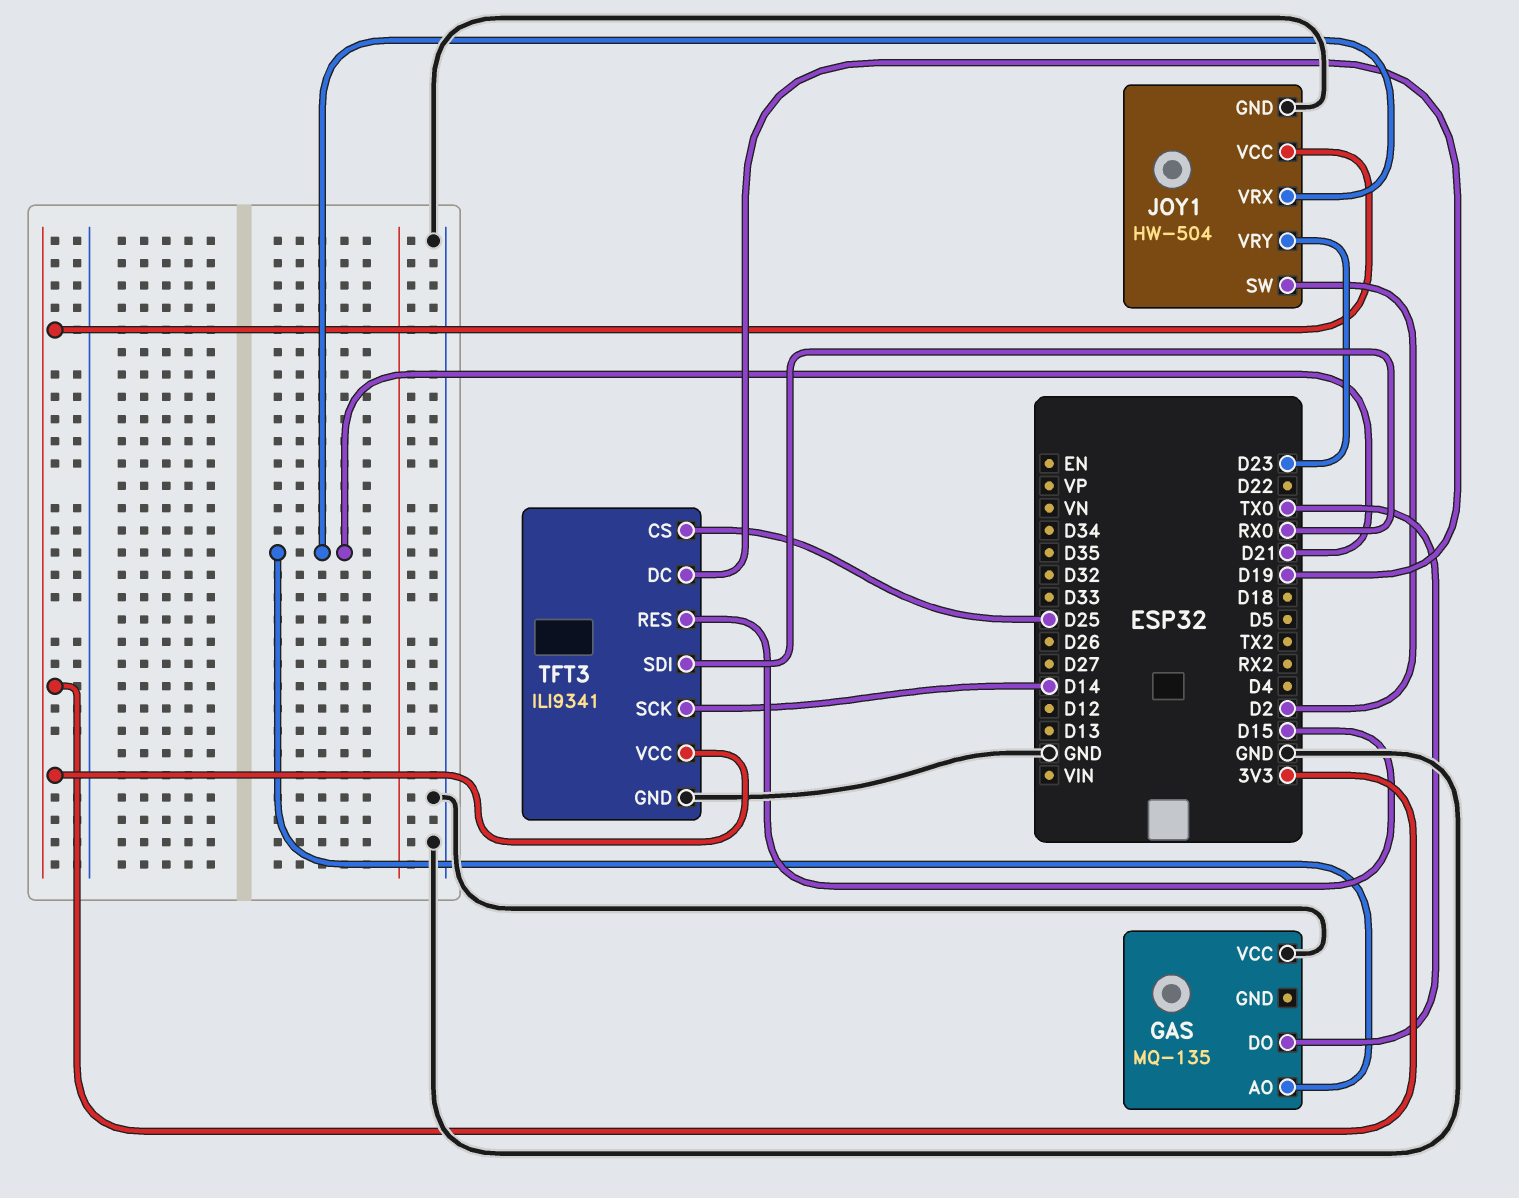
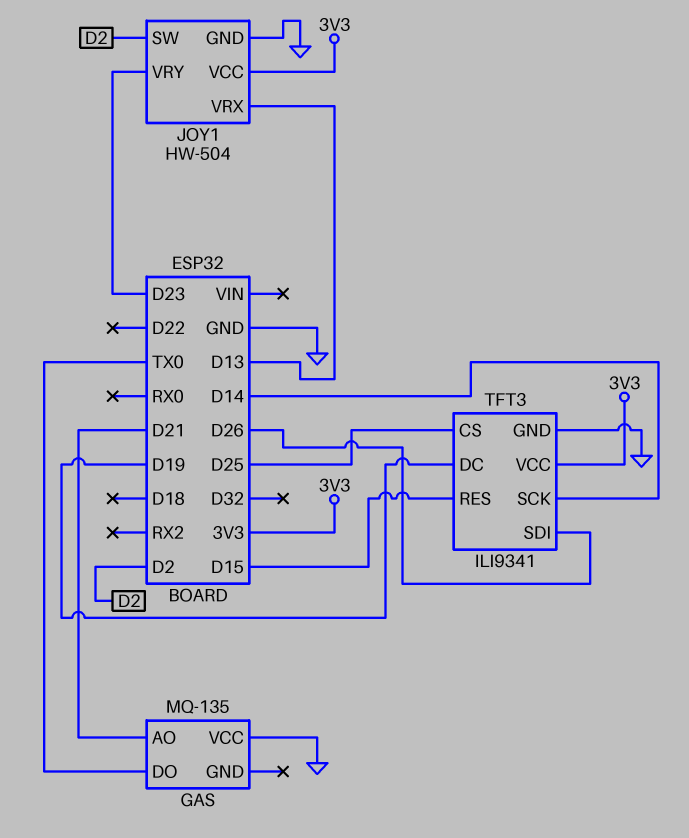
JOY1 pin VRX: D21 -> D13
TFT3 pin SDI: RX0 -> D26

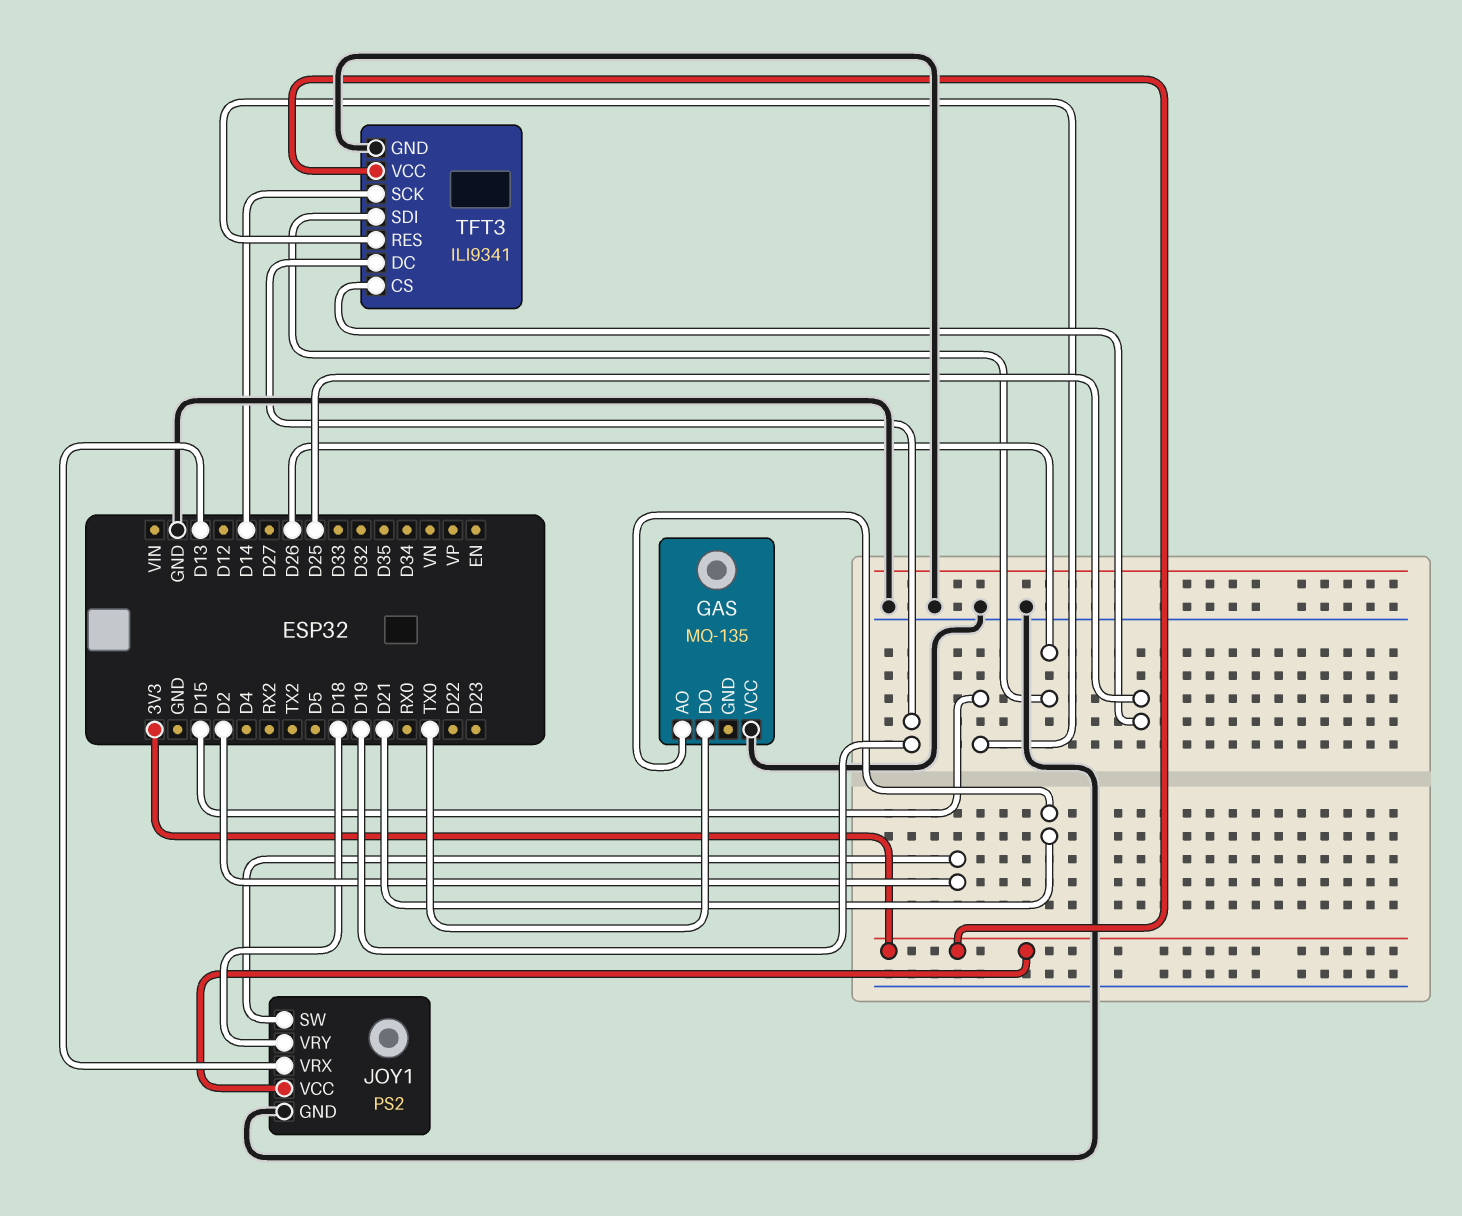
JOY1: HW-504 -> PS2
JOY1 pin VRY: D23 -> D18

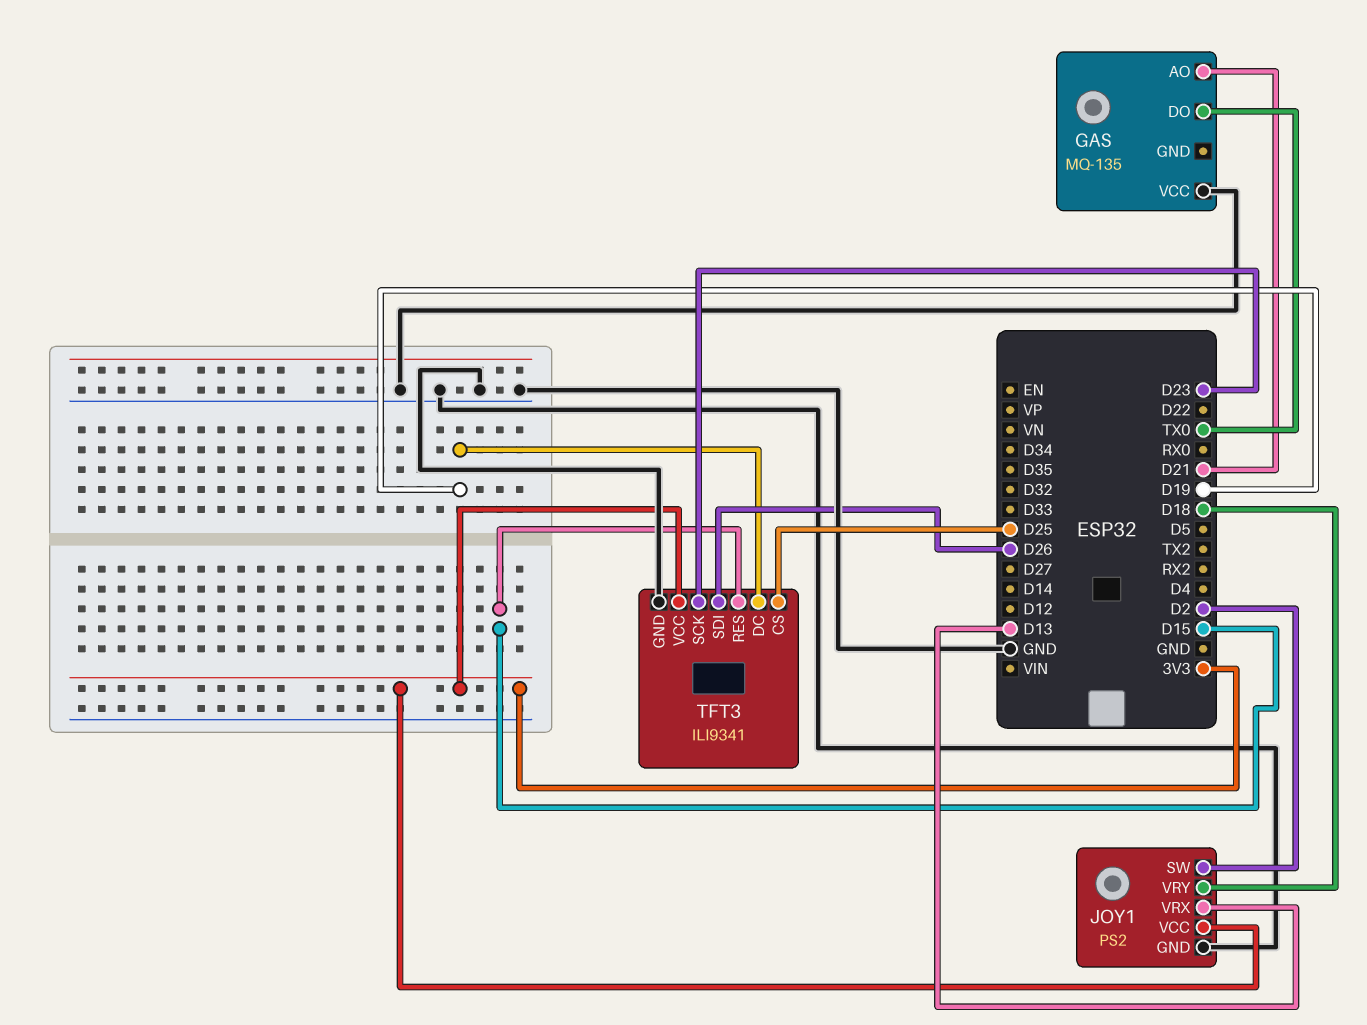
TFT3 pin SCK: D14 -> D23

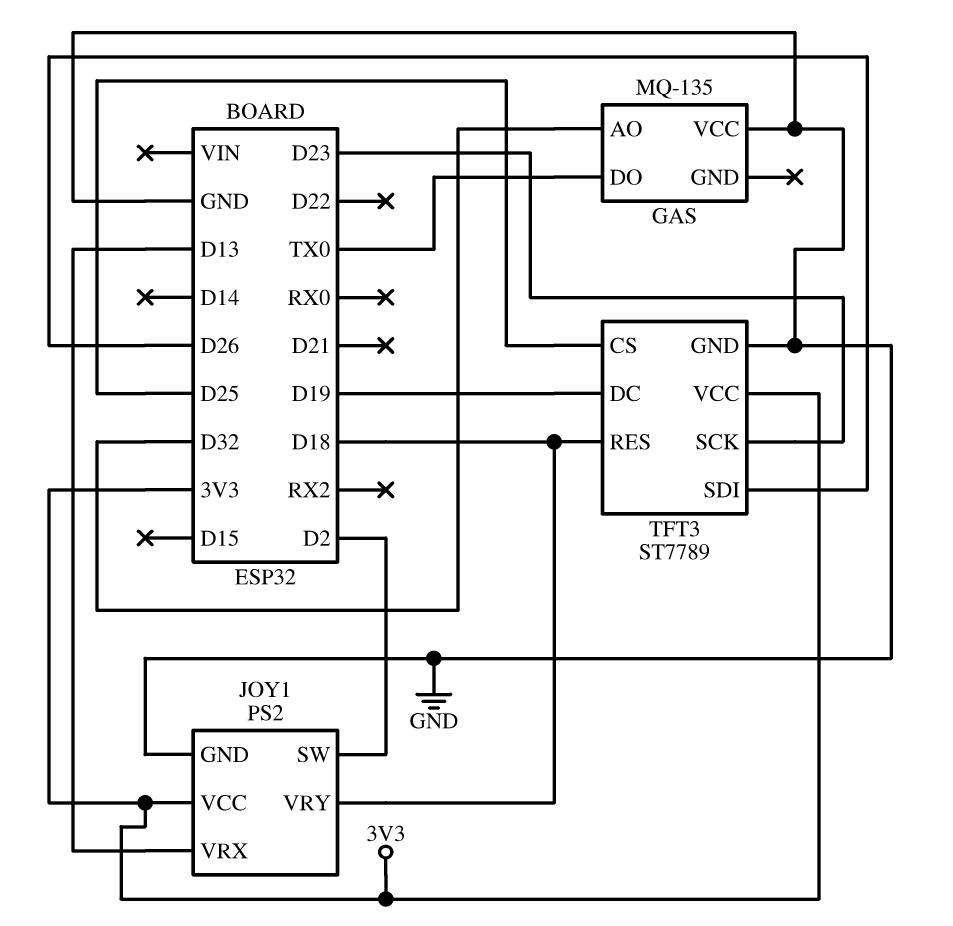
GAS pin AO: D21 -> D32
TFT3: ILI9341 -> ST7789
TFT3 pin RES: D15 -> D18

